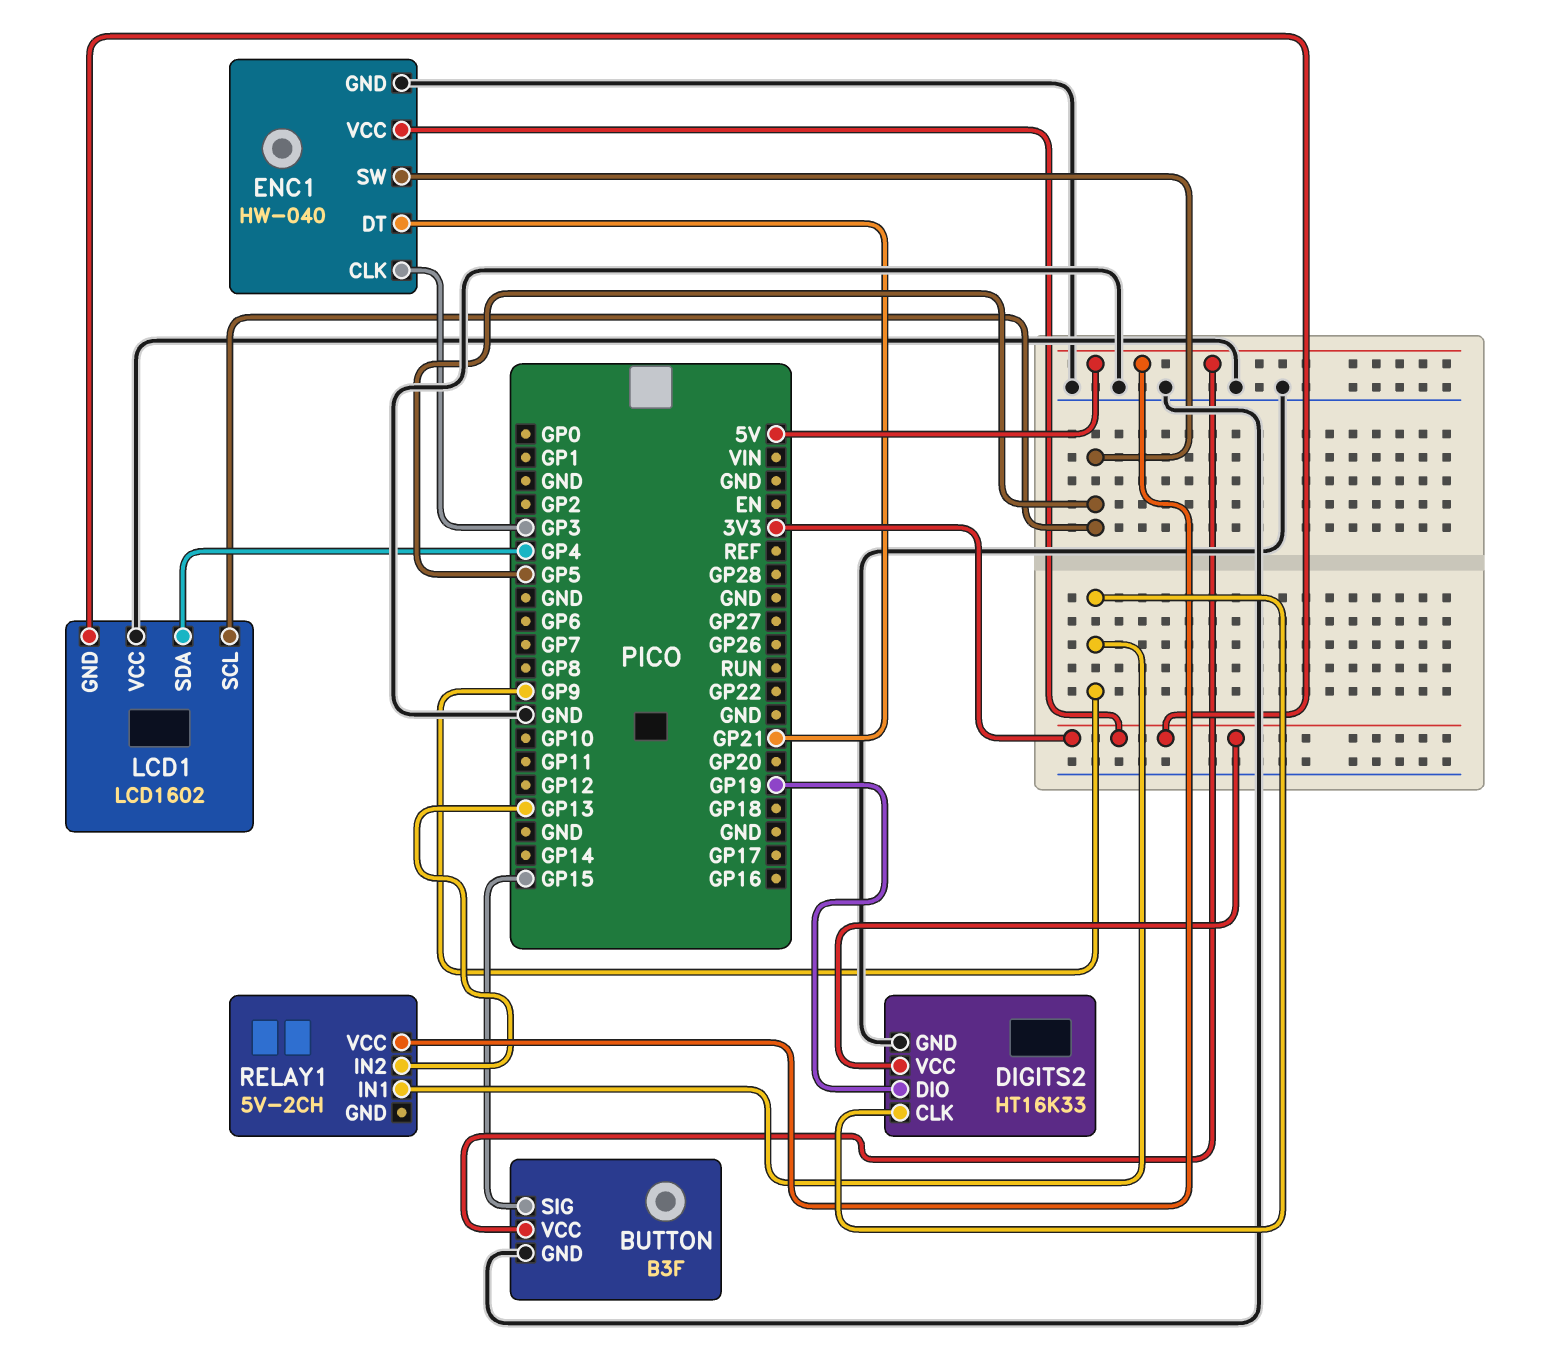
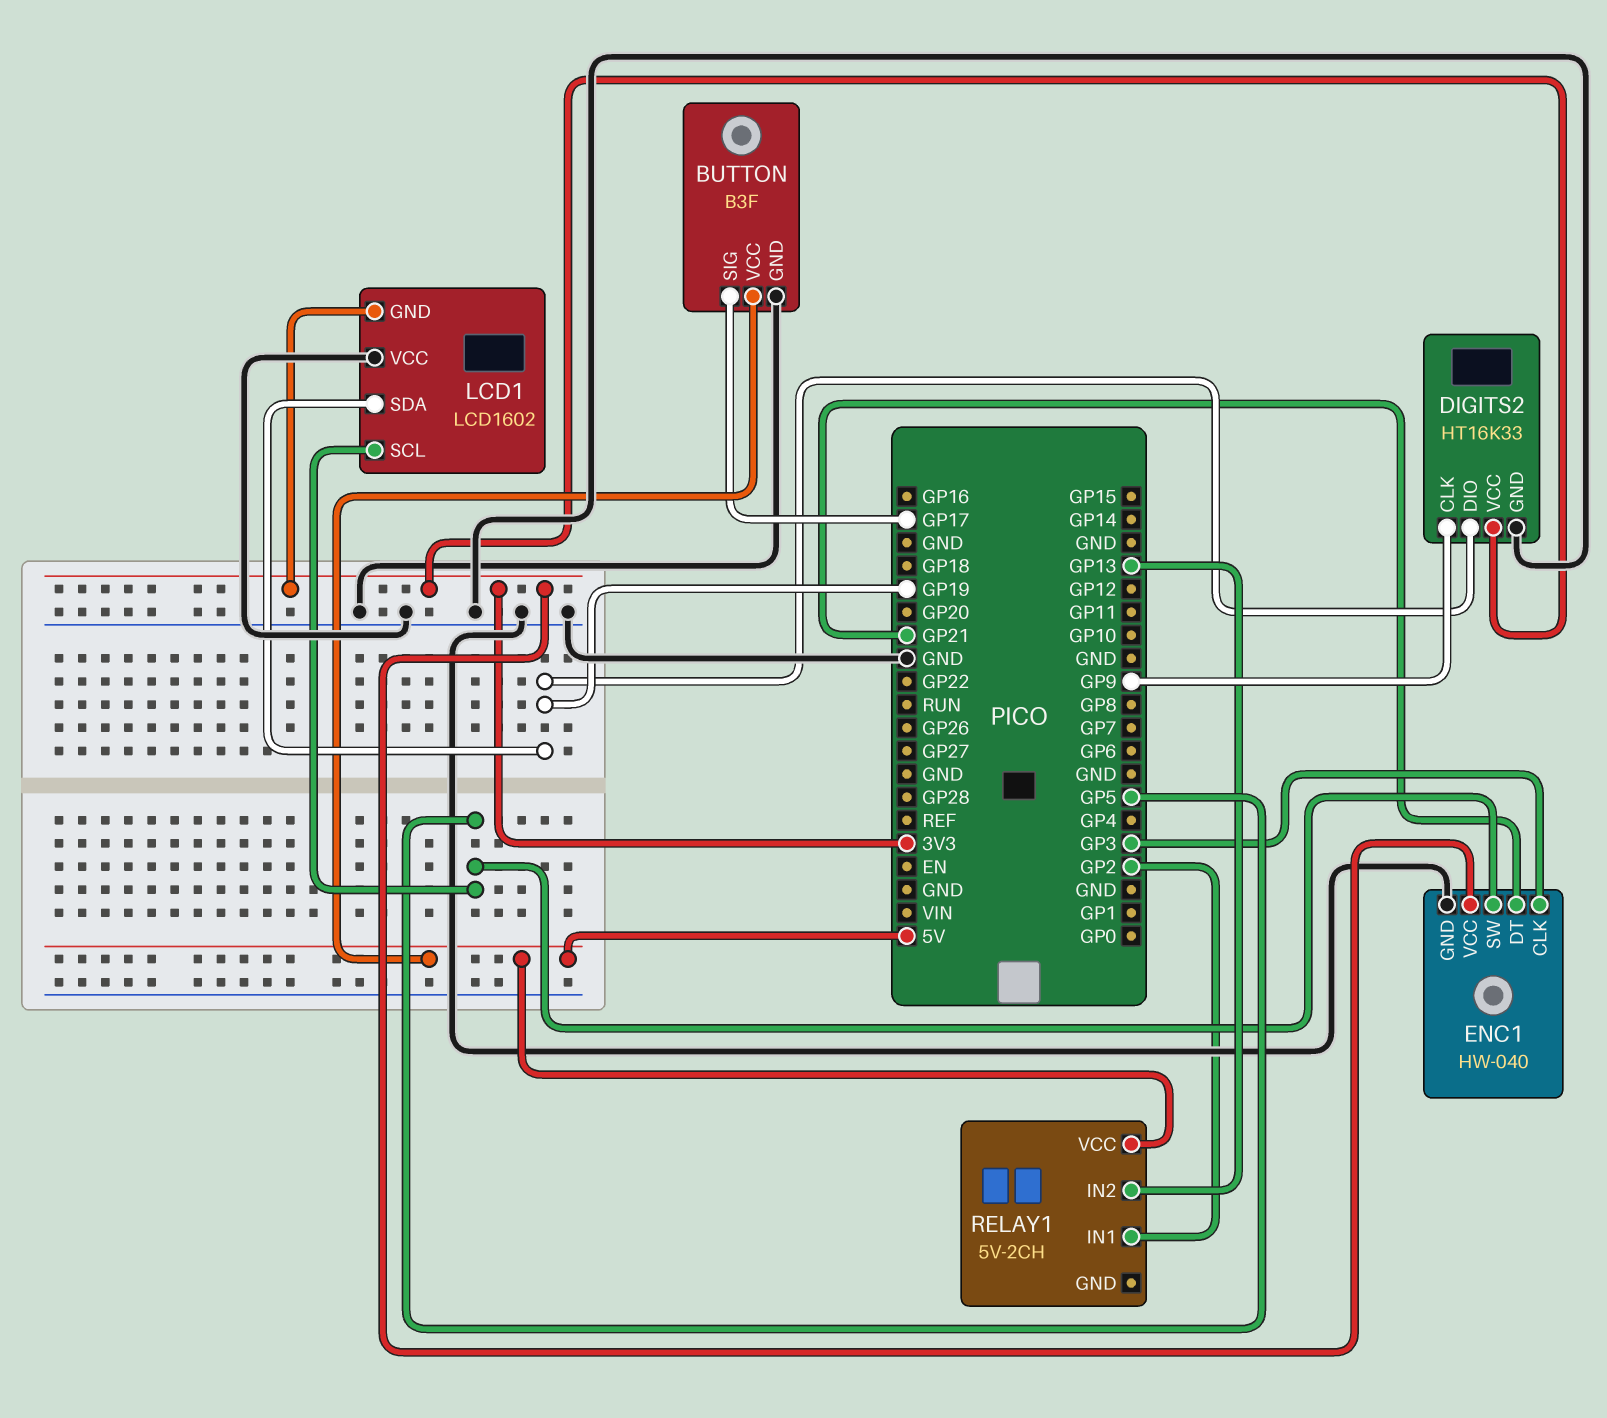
BUTTON pin SIG: GP15 -> GP17
LCD1 pin SDA: GP4 -> GP19
RELAY1 pin IN1: GP9 -> GP2

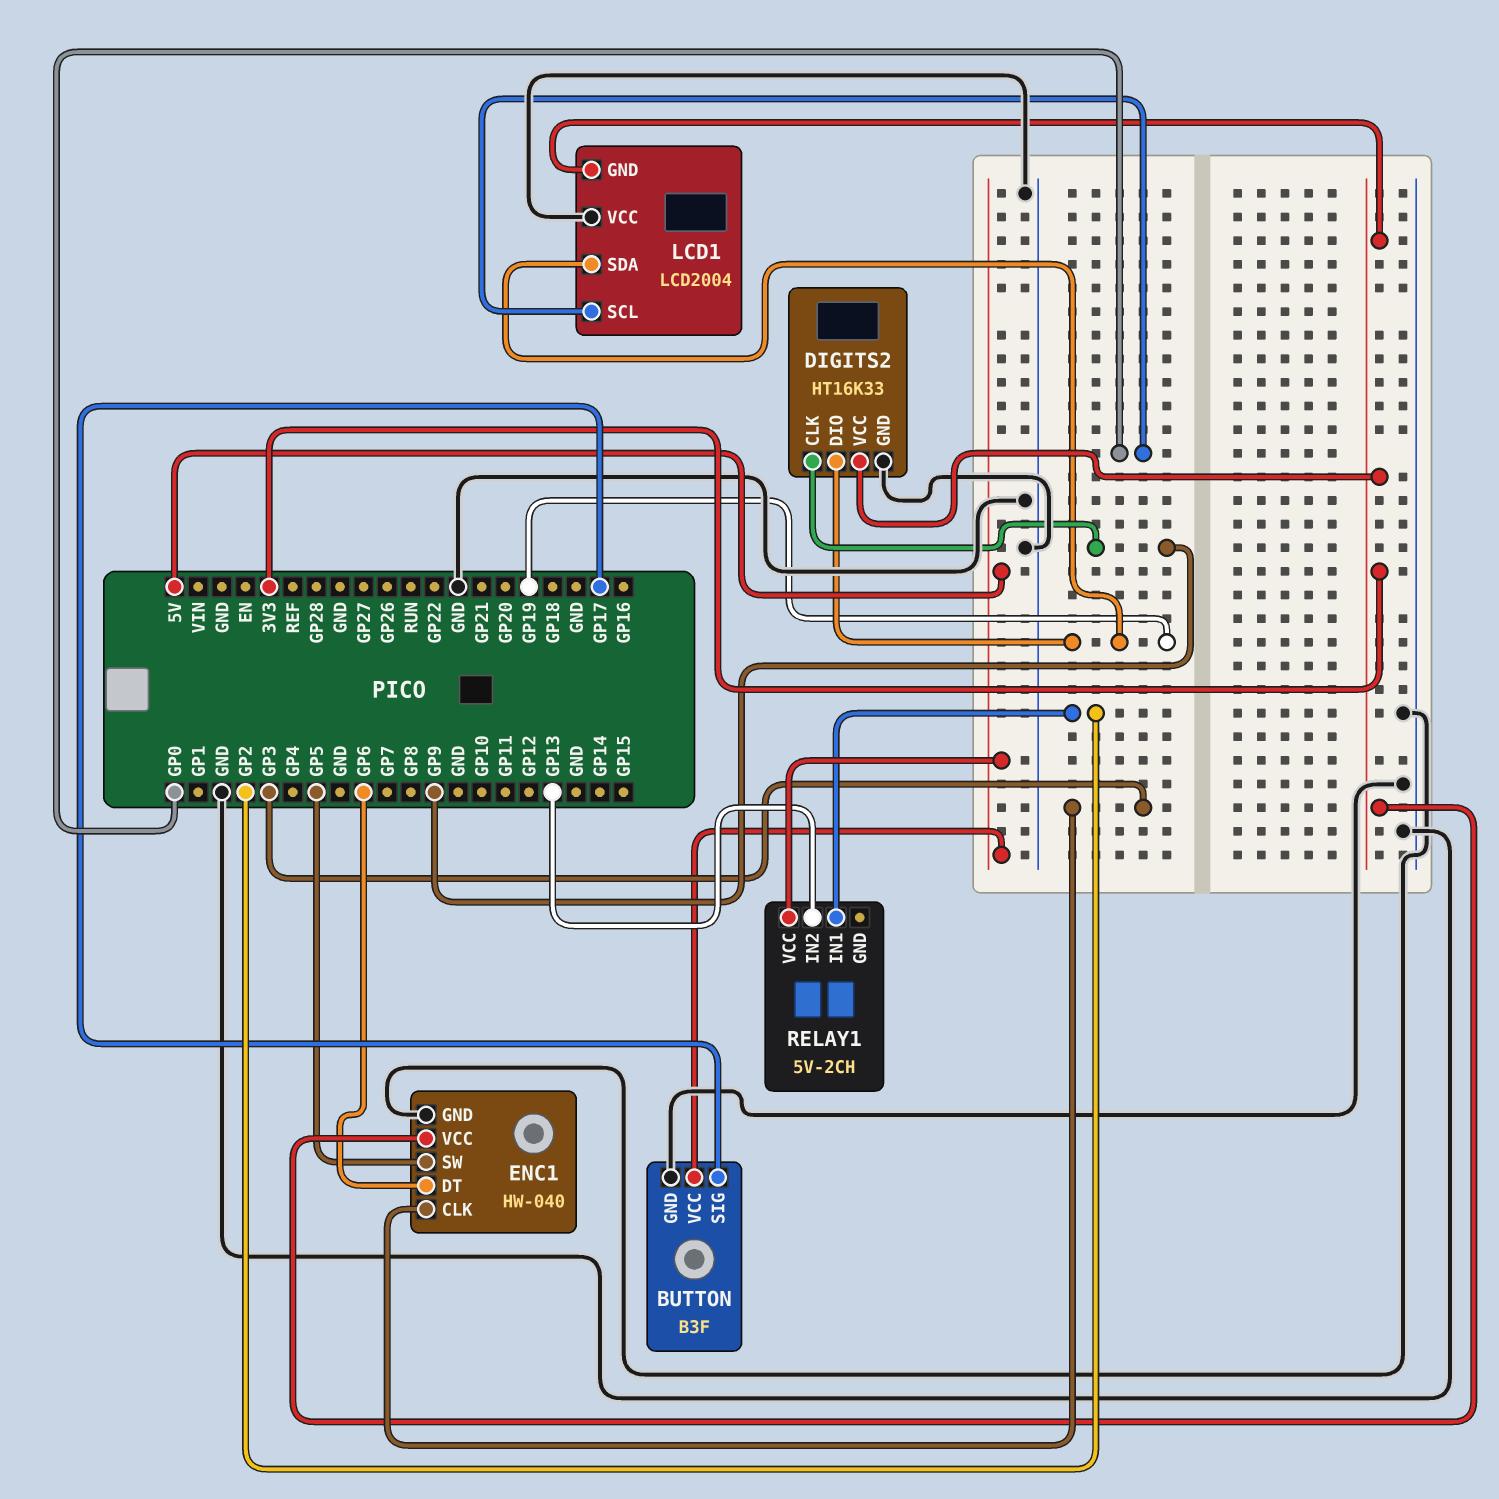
ENC1 pin DT: GP21 -> GP6
LCD1: LCD1602 -> LCD2004
LCD1 pin SCL: GP5 -> GP0

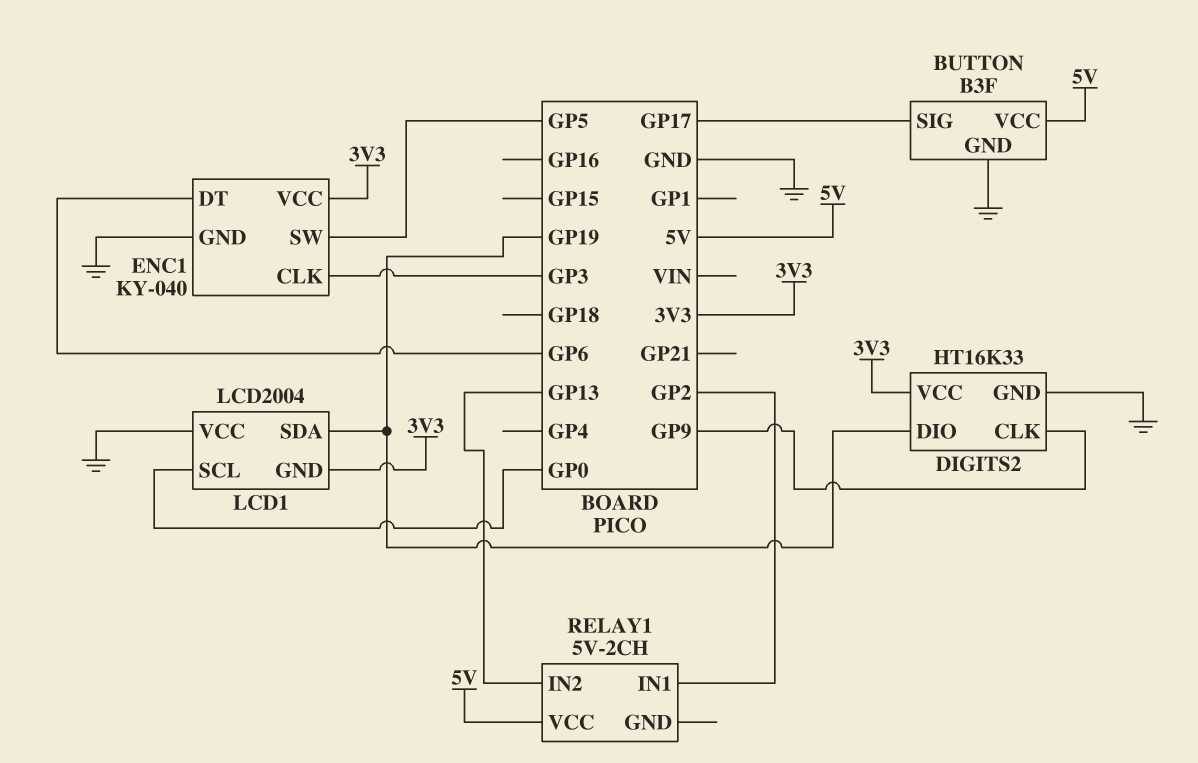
ENC1: HW-040 -> KY-040

